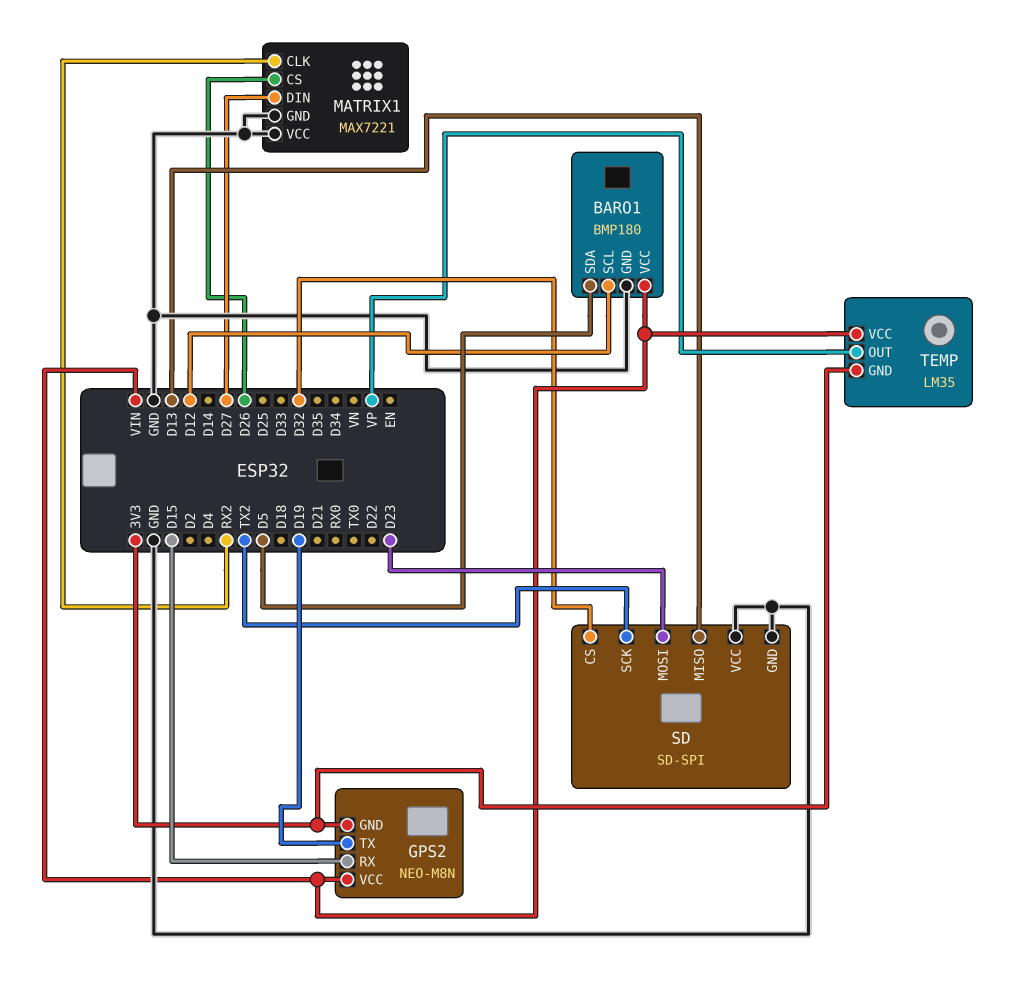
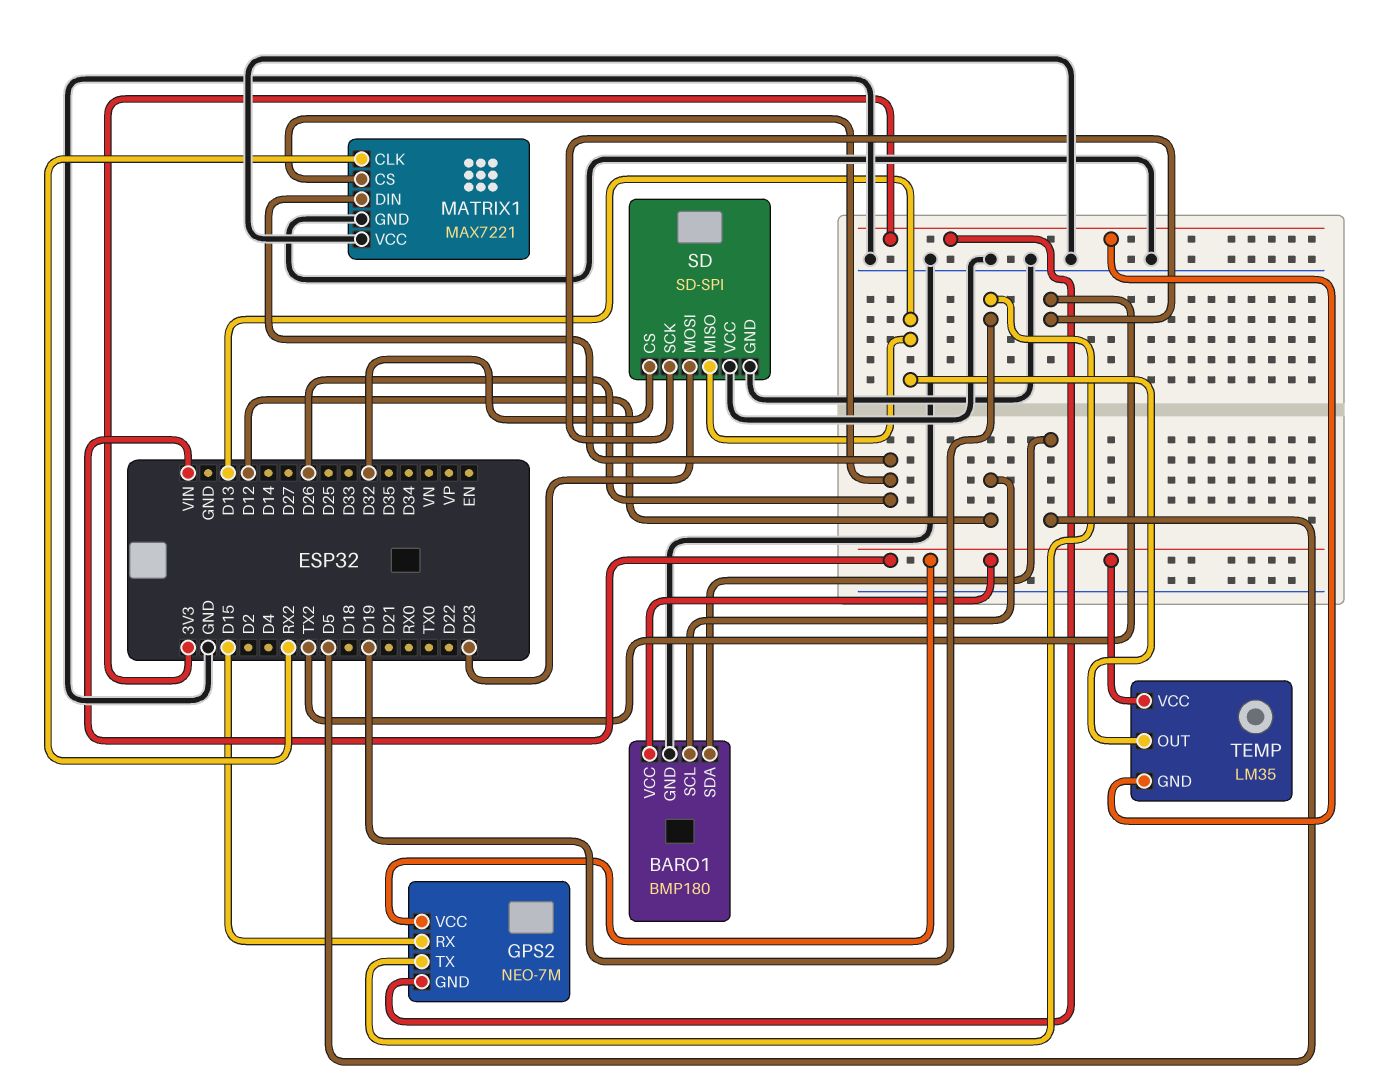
GPS2: NEO-M8N -> NEO-7M
MATRIX1 pin DIN: D27 -> D26
TEMP pin OUT: VP -> D13

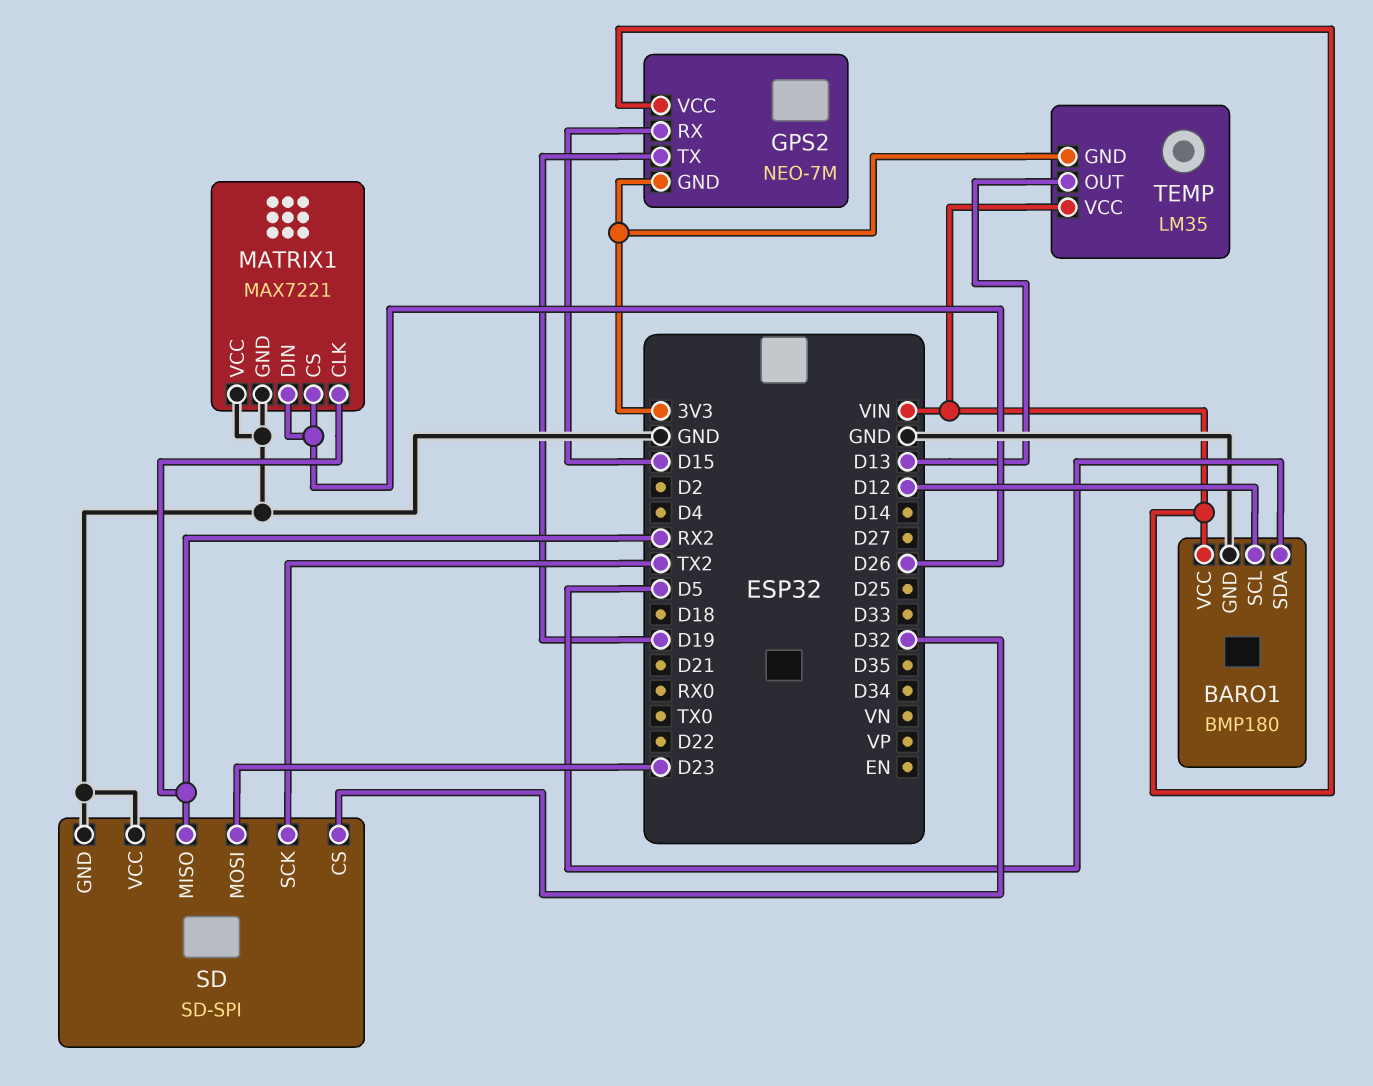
SD pin MISO: D13 -> RX2

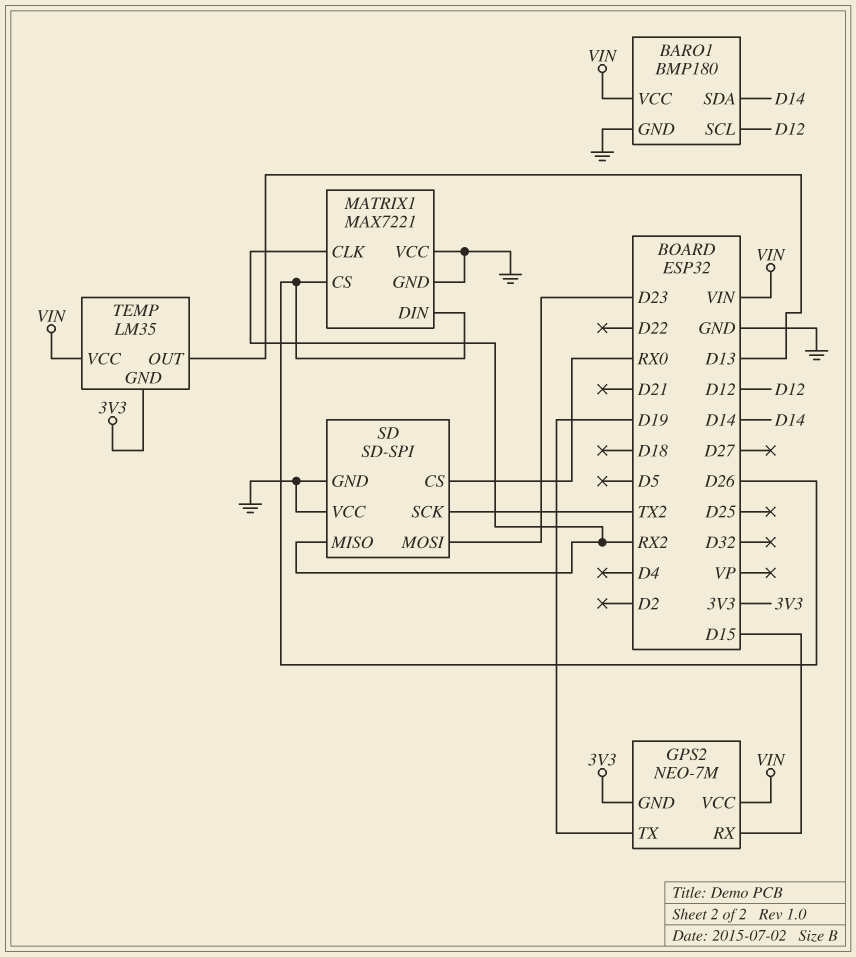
BARO1 pin SDA: D5 -> D14
SD pin CS: D32 -> RX0

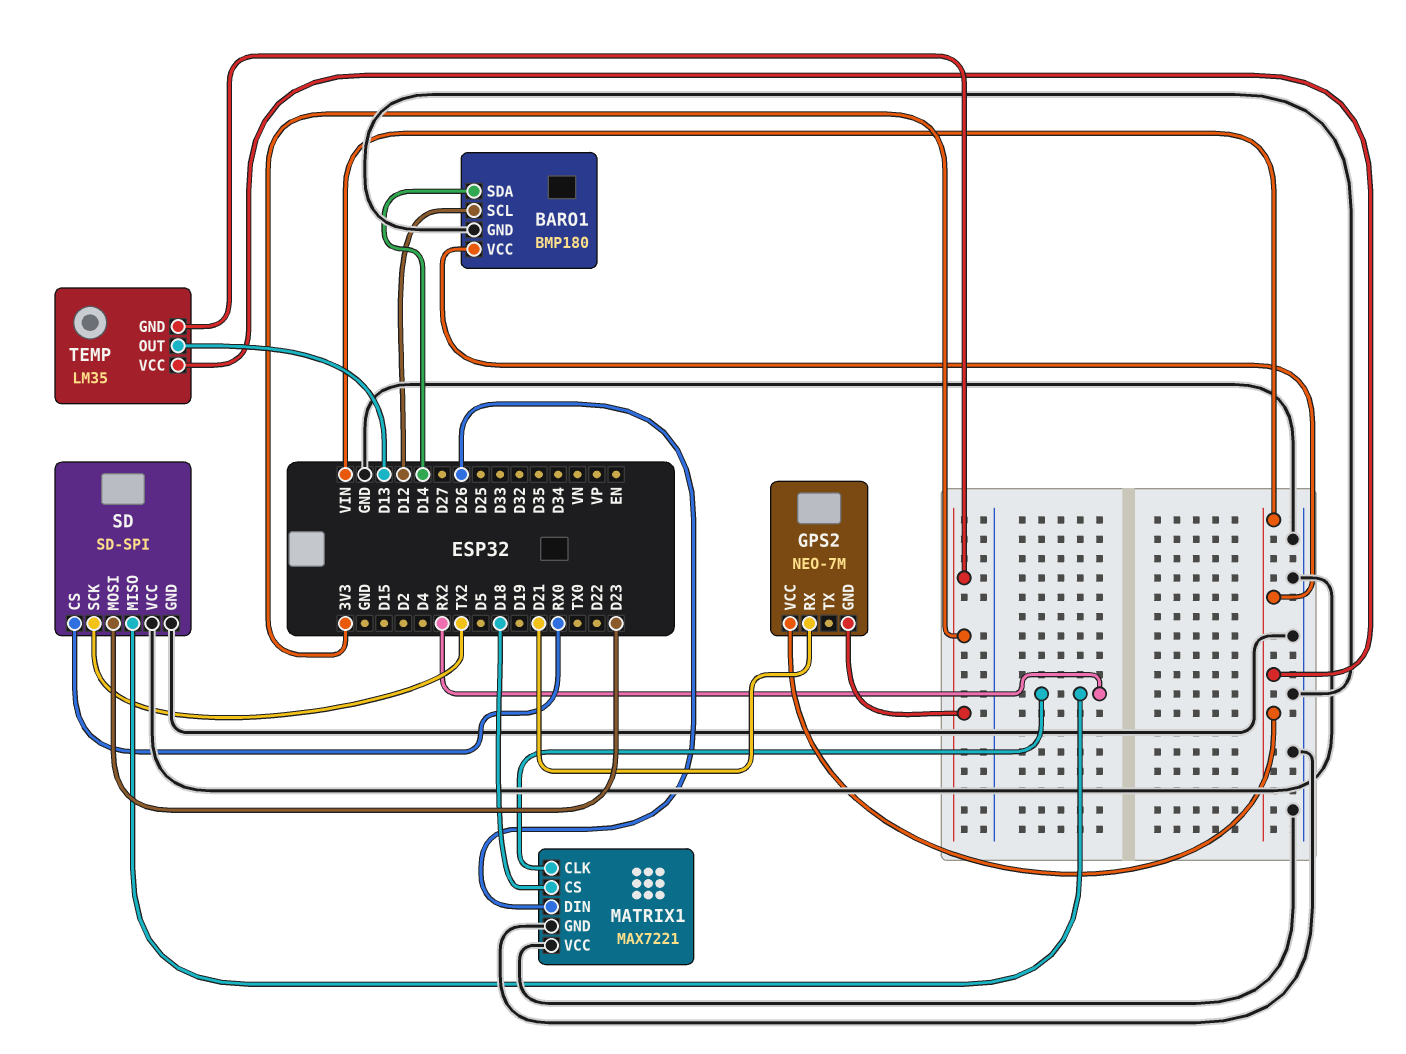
GPS2 pin RX: D15 -> D21
GPS2 pin TX: D19 -> none
MATRIX1 pin CS: D26 -> D18

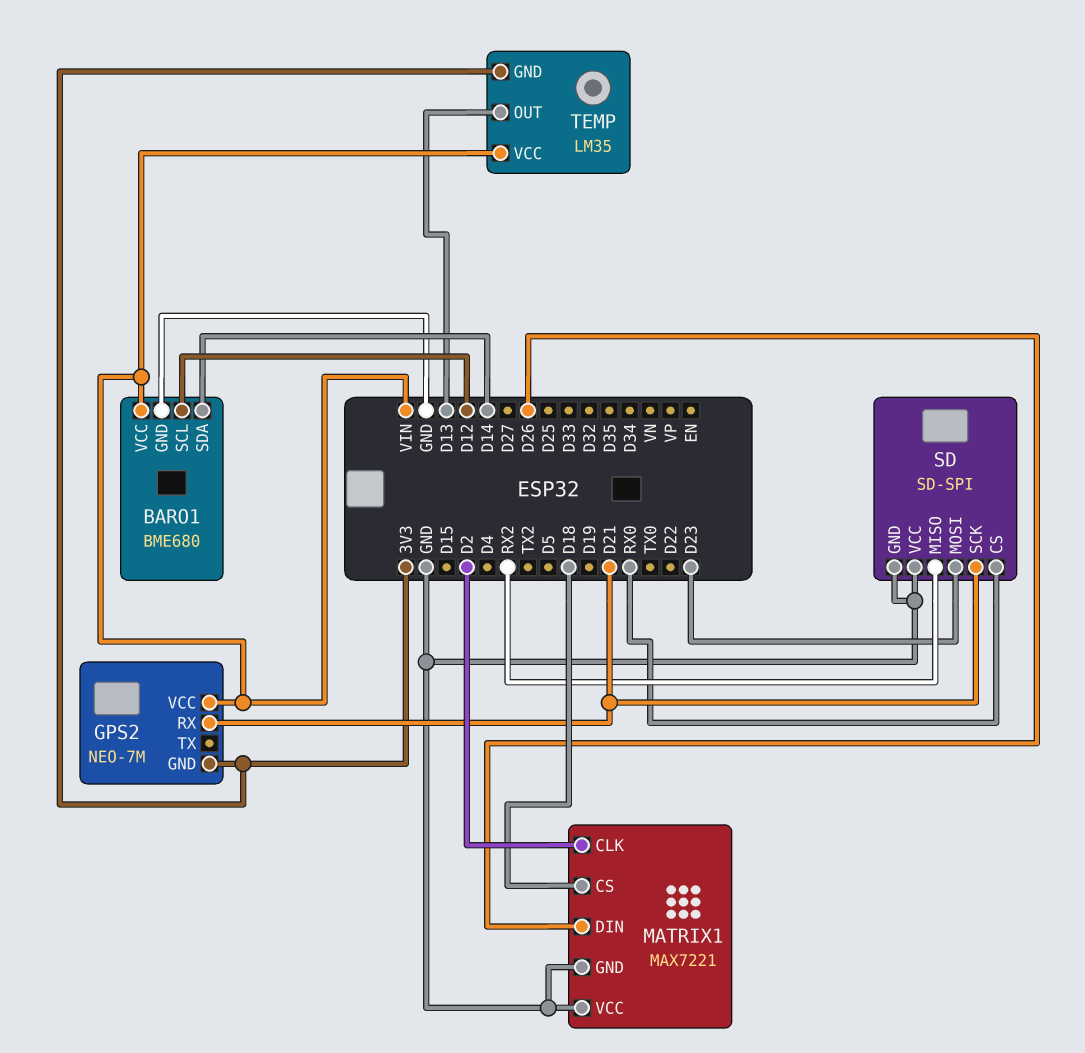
BARO1: BMP180 -> BME680
MATRIX1 pin CLK: RX2 -> D2
SD pin SCK: TX2 -> D21

